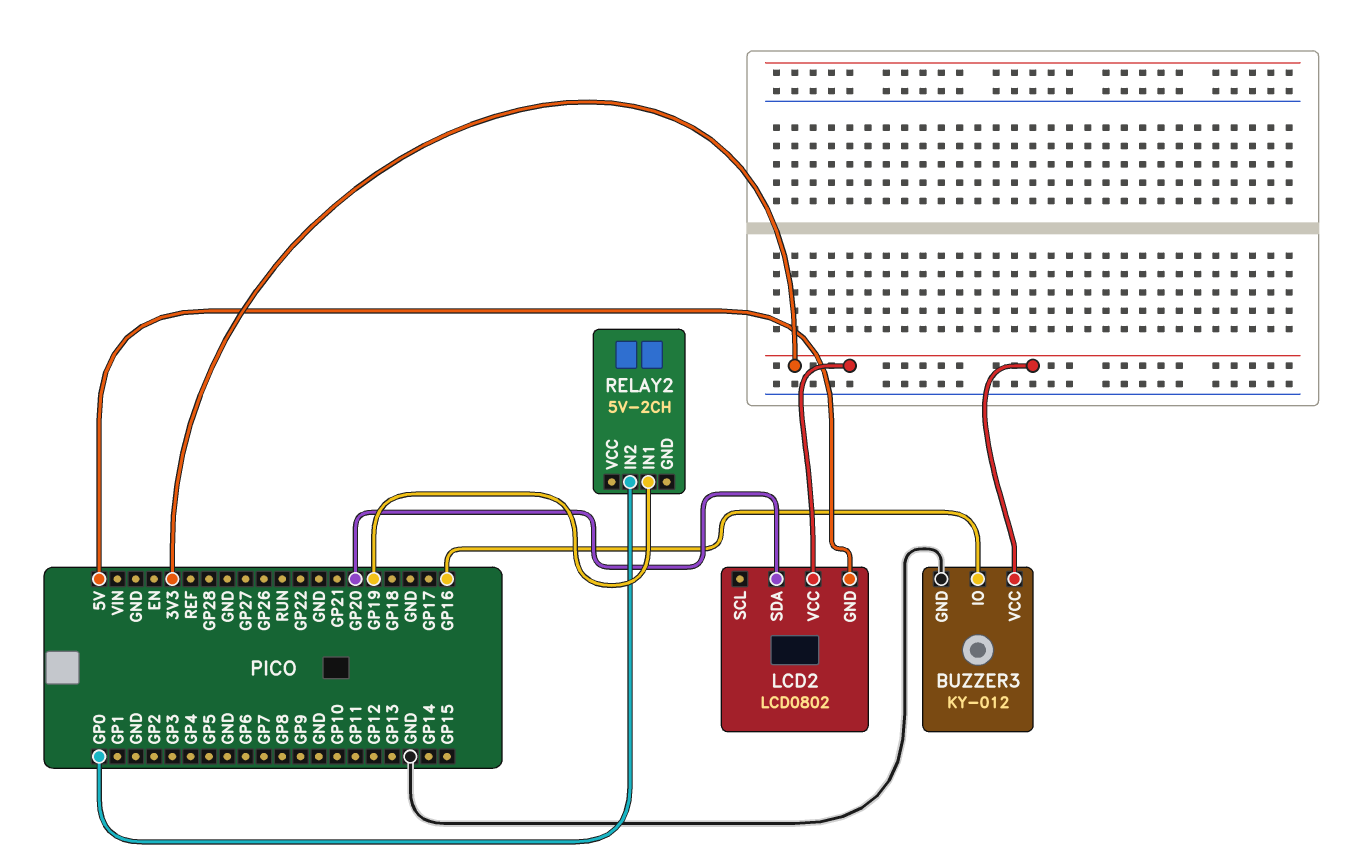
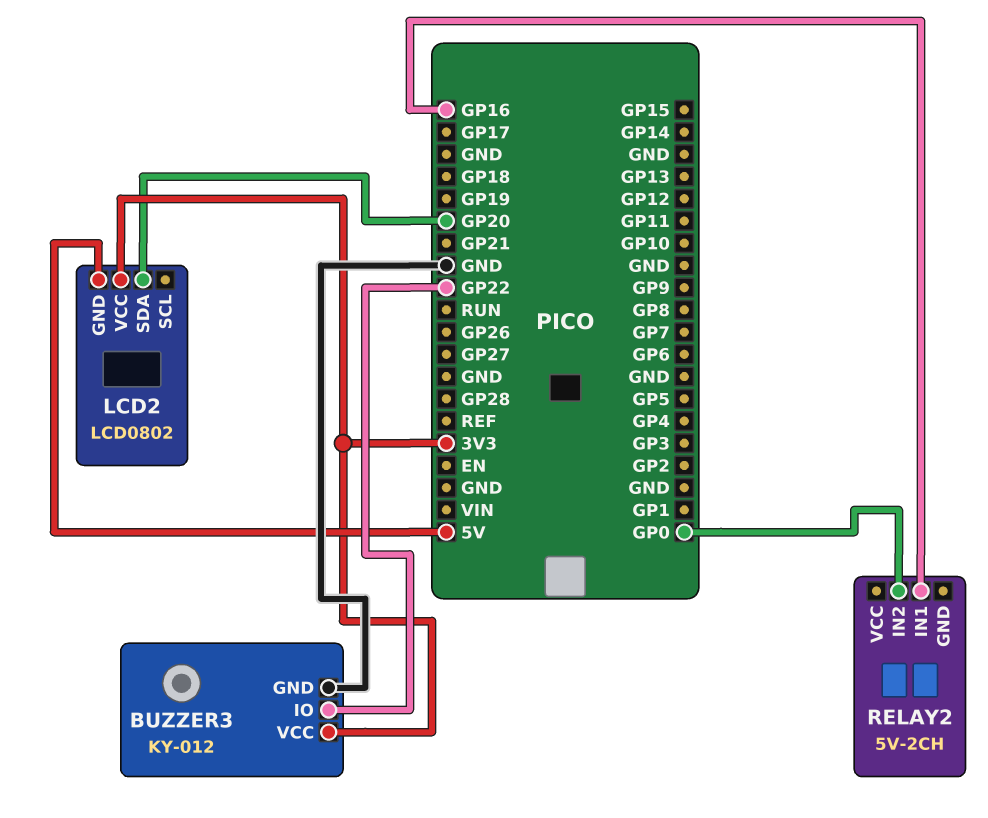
BUZZER3 pin IO: GP16 -> GP22
RELAY2 pin IN1: GP19 -> GP16

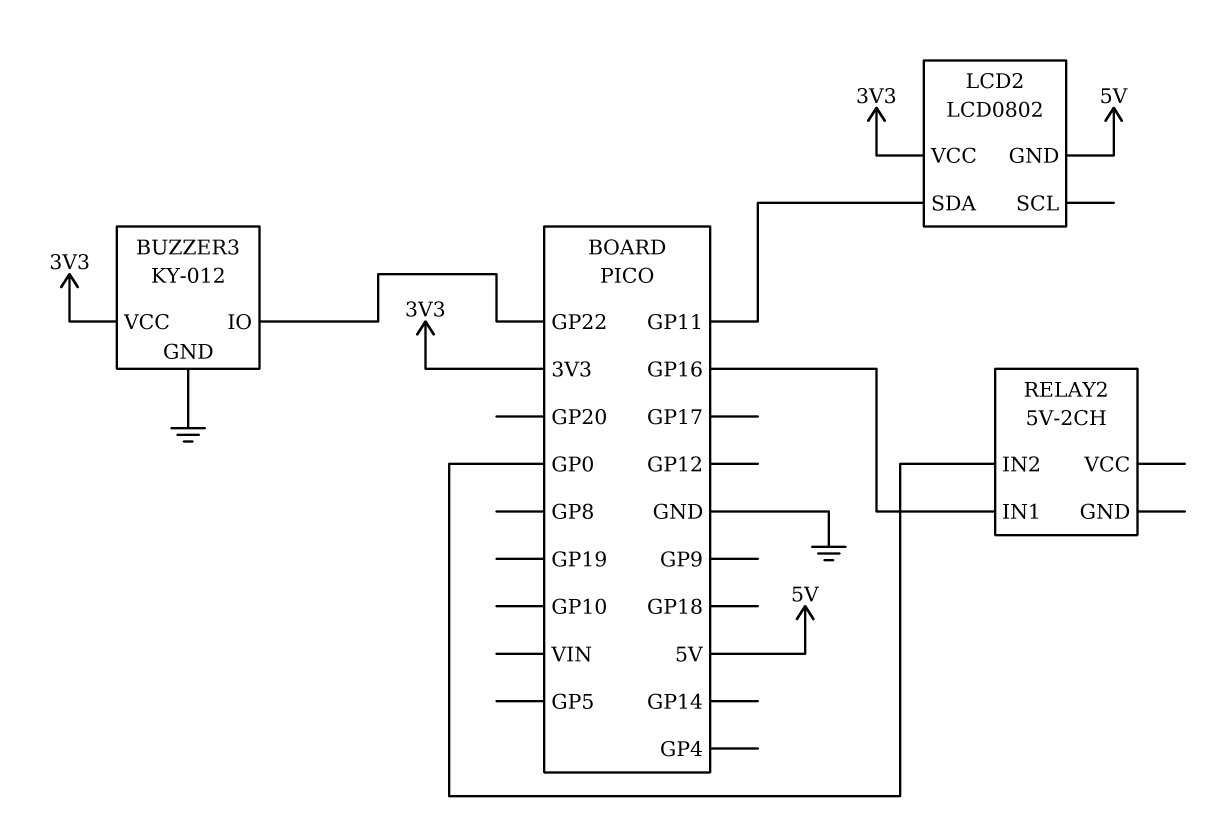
LCD2 pin SDA: GP20 -> GP11

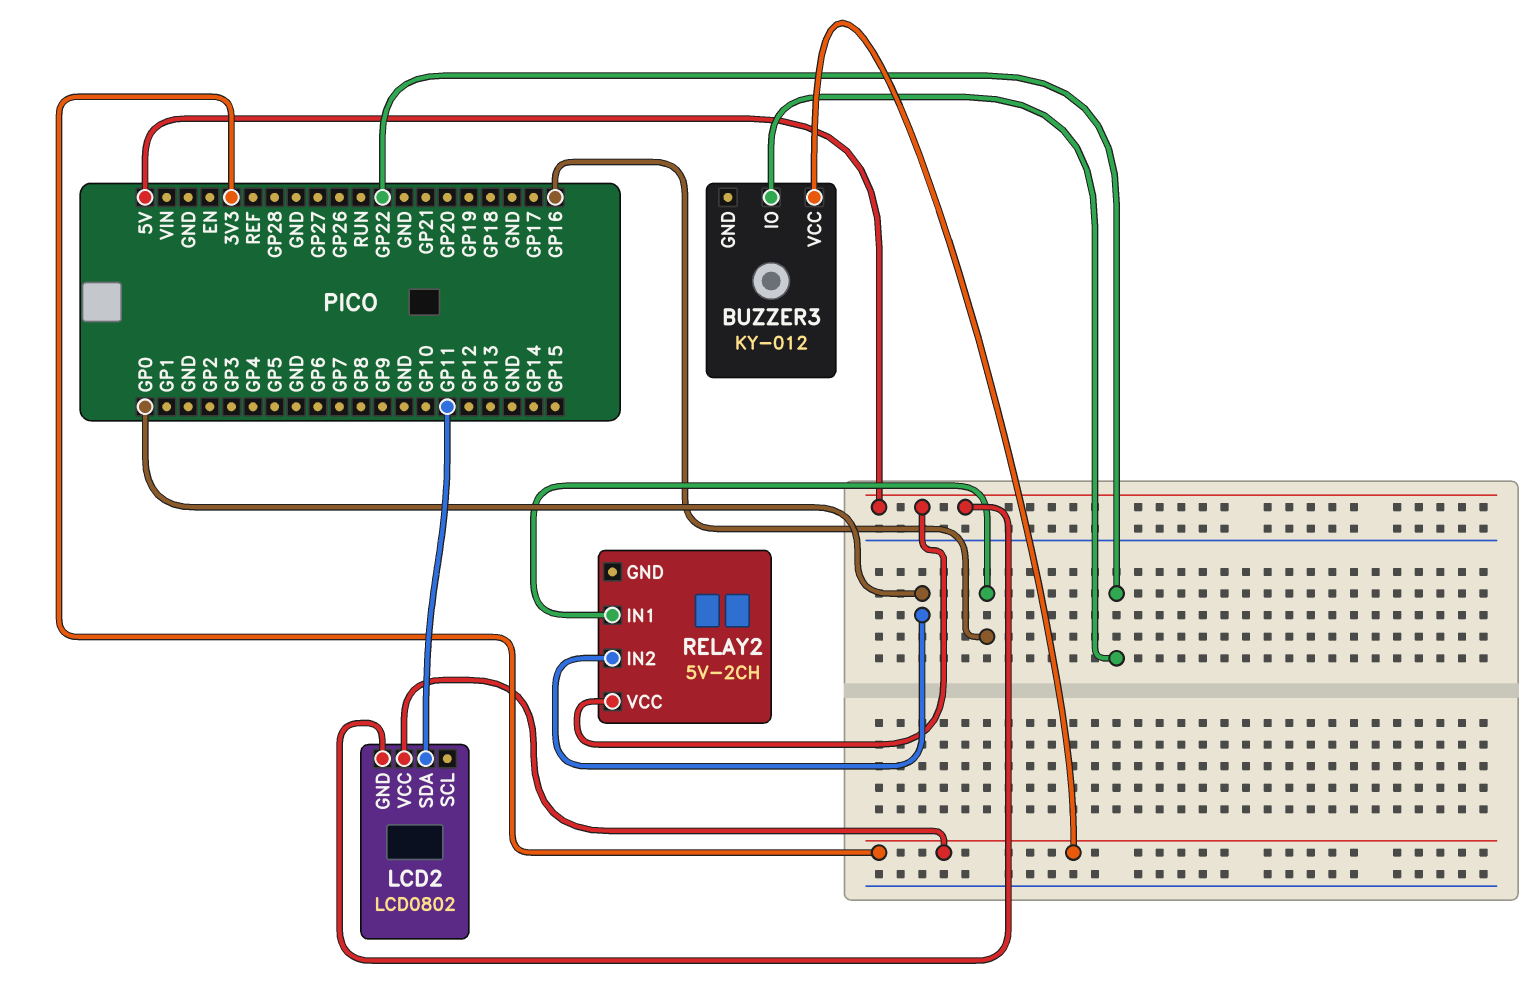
BUZZER3 pin GND: GND -> none
RELAY2 pin VCC: none -> 5V

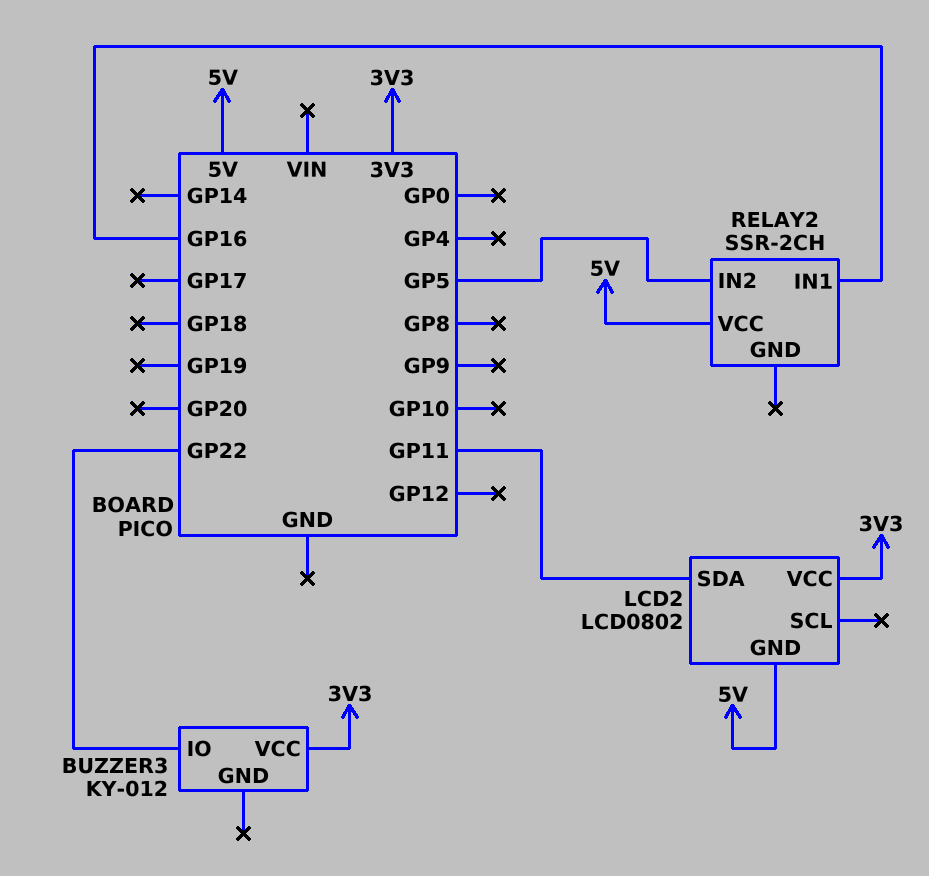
RELAY2: 5V-2CH -> SSR-2CH
RELAY2 pin IN2: GP0 -> GP5

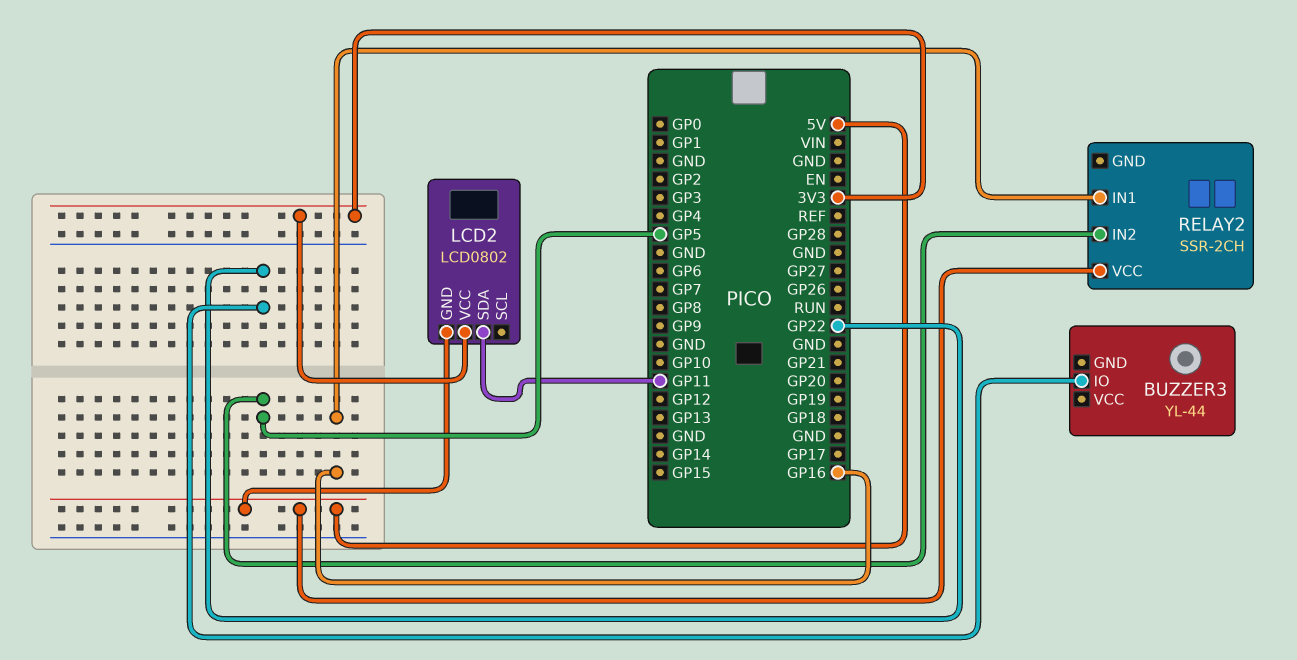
BUZZER3: KY-012 -> YL-44
BUZZER3 pin VCC: 3V3 -> none

